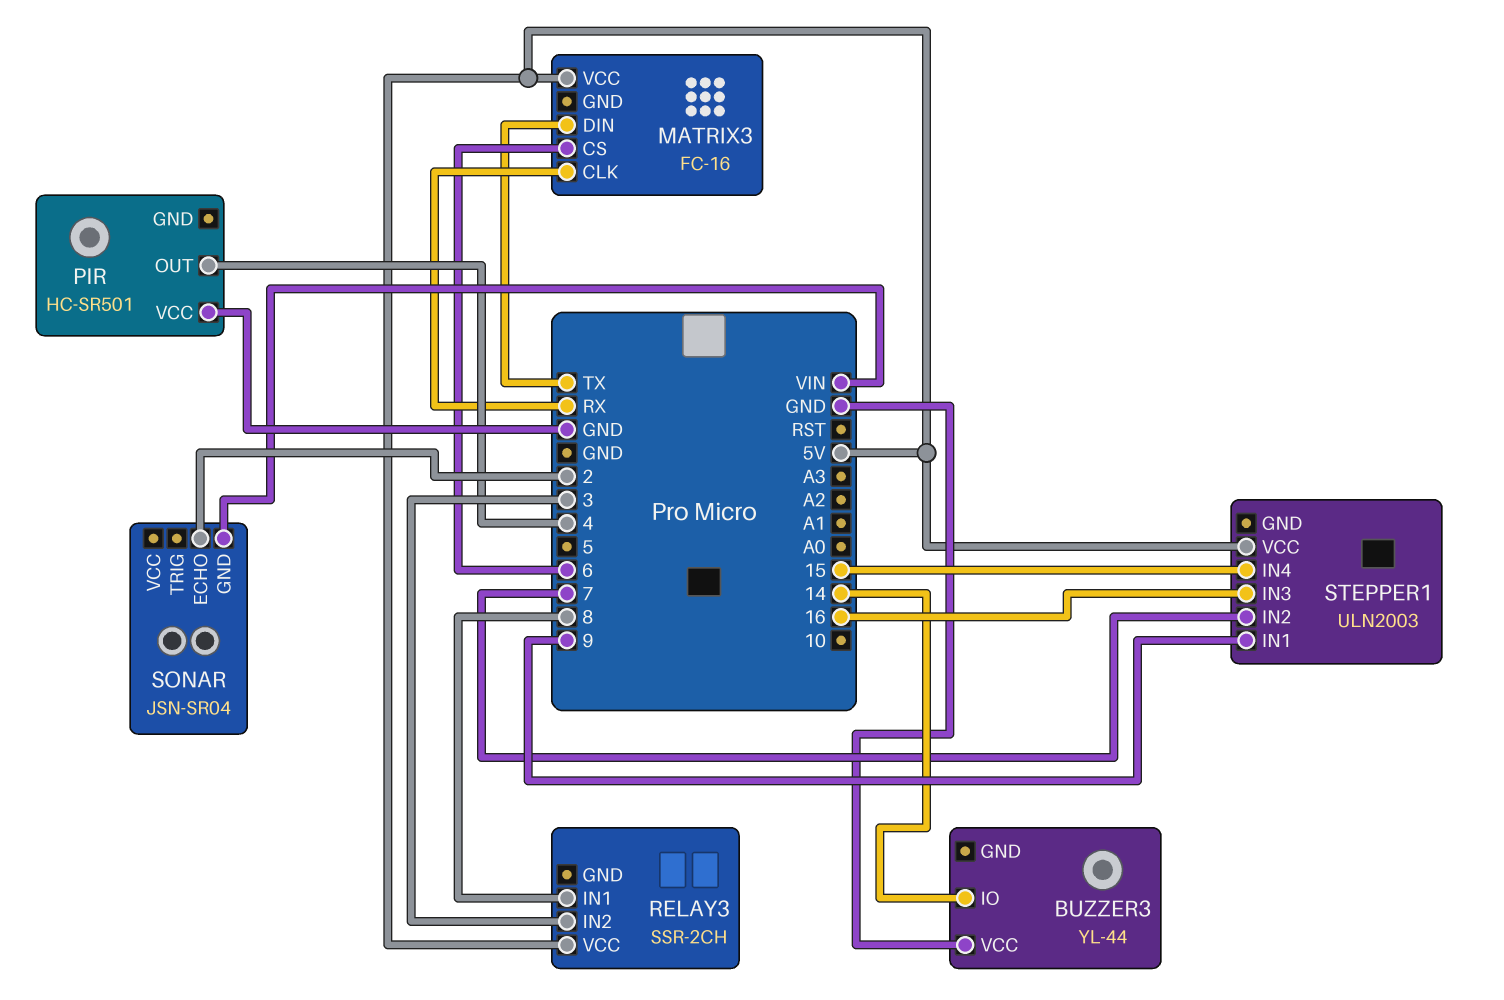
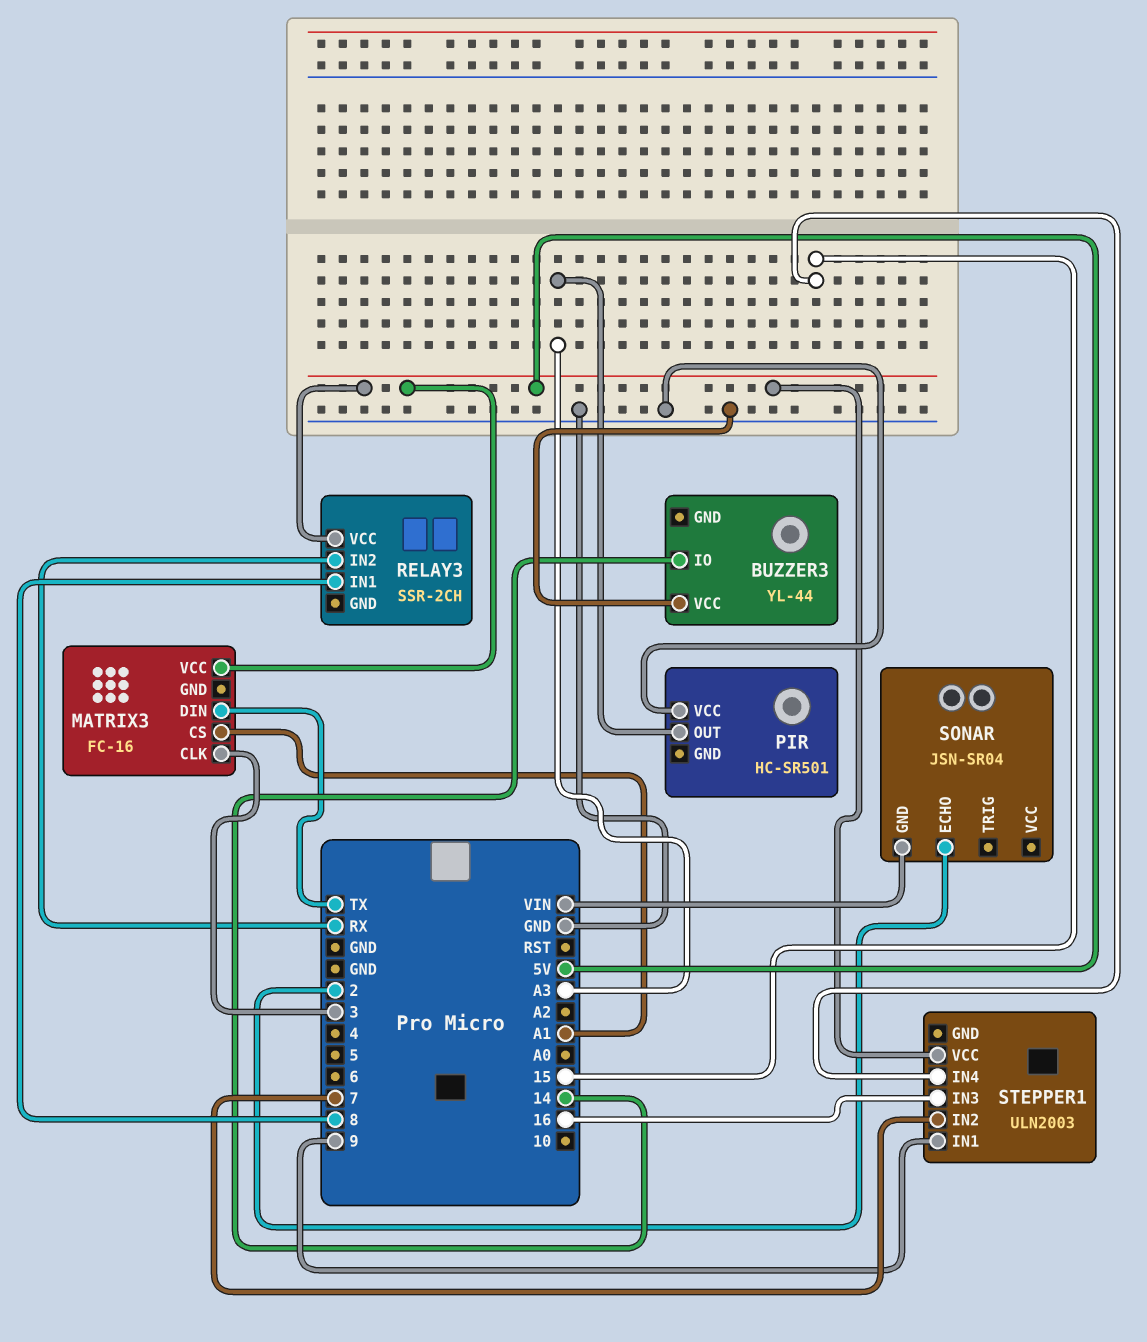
MATRIX3 pin CLK: RX -> 3
MATRIX3 pin CS: 6 -> A1
PIR pin OUT: 4 -> A3
RELAY3 pin IN2: 3 -> RX

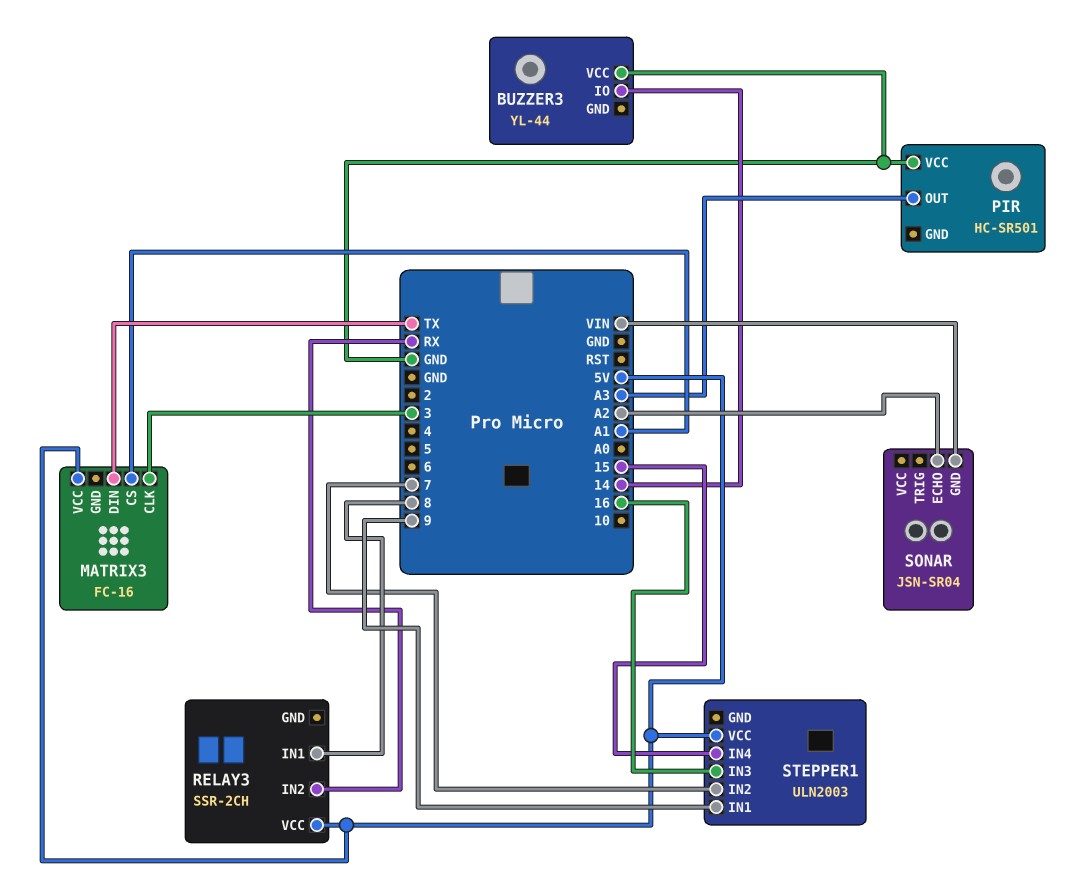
SONAR pin ECHO: 2 -> A2

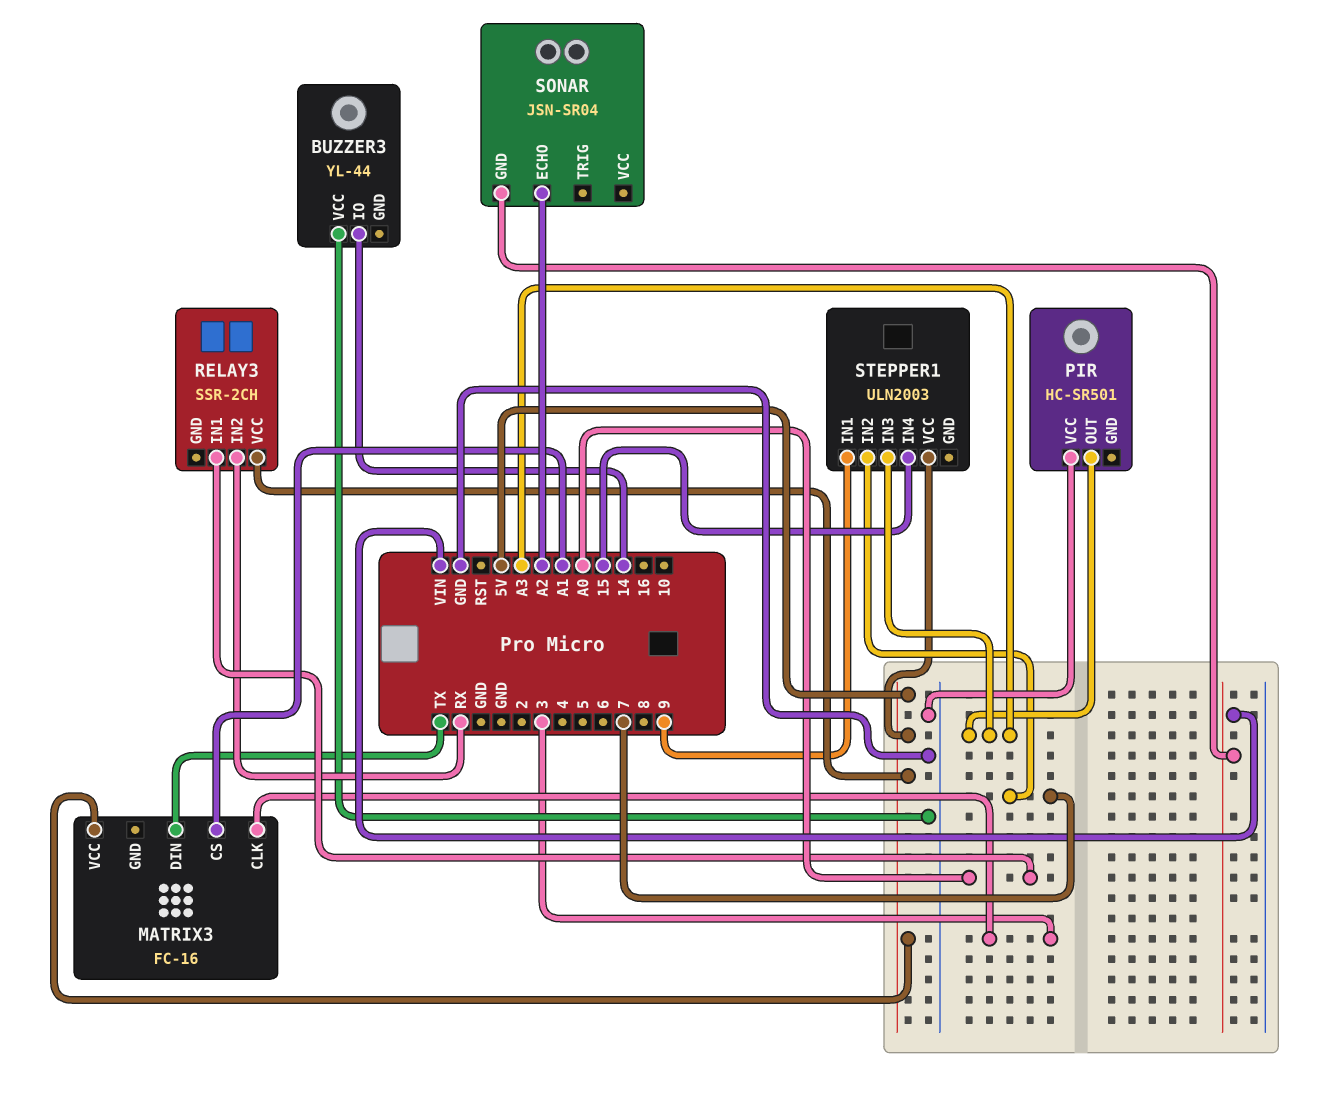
RELAY3 pin IN1: 8 -> A0
STEPPER1 pin IN3: 16 -> A3

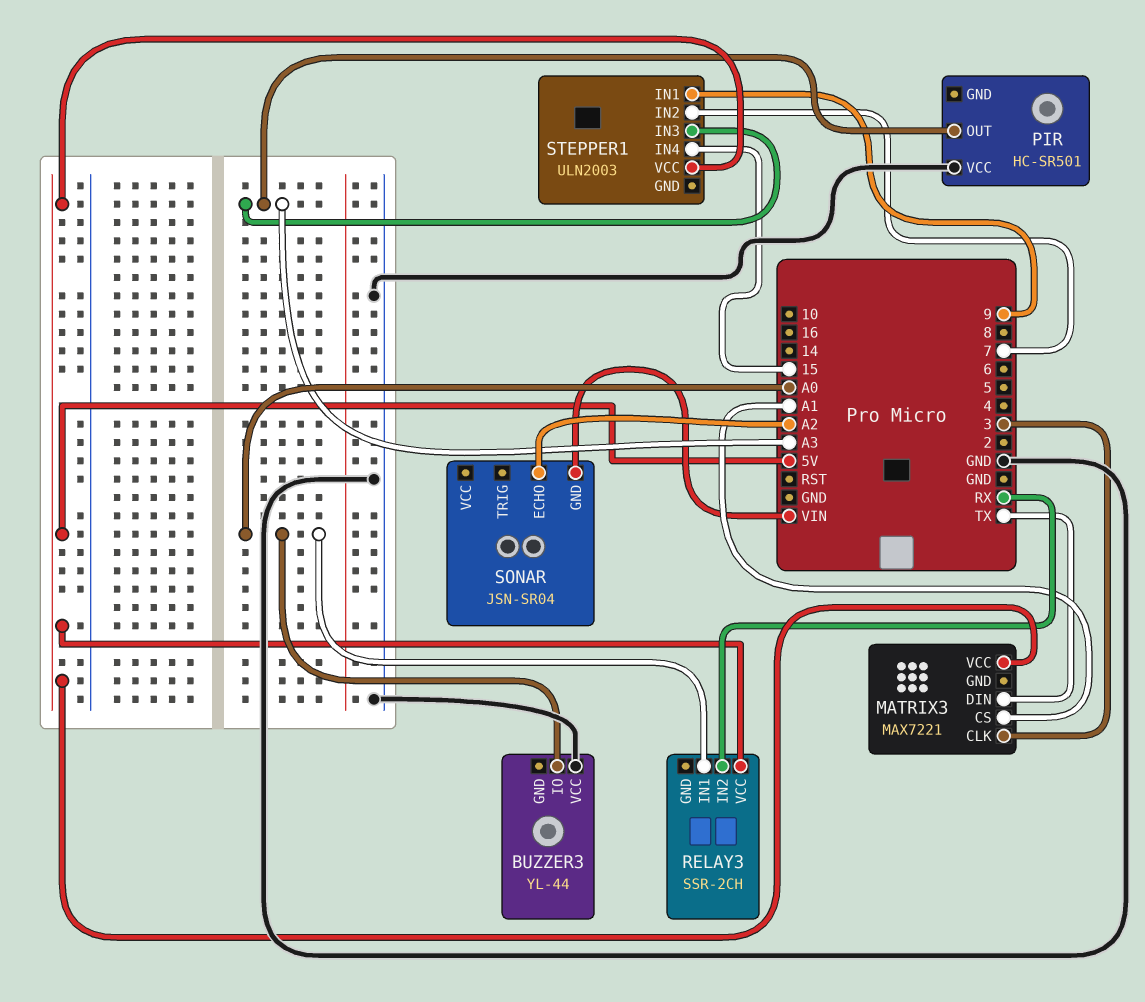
BUZZER3 pin IO: 14 -> A0
MATRIX3: FC-16 -> MAX7221

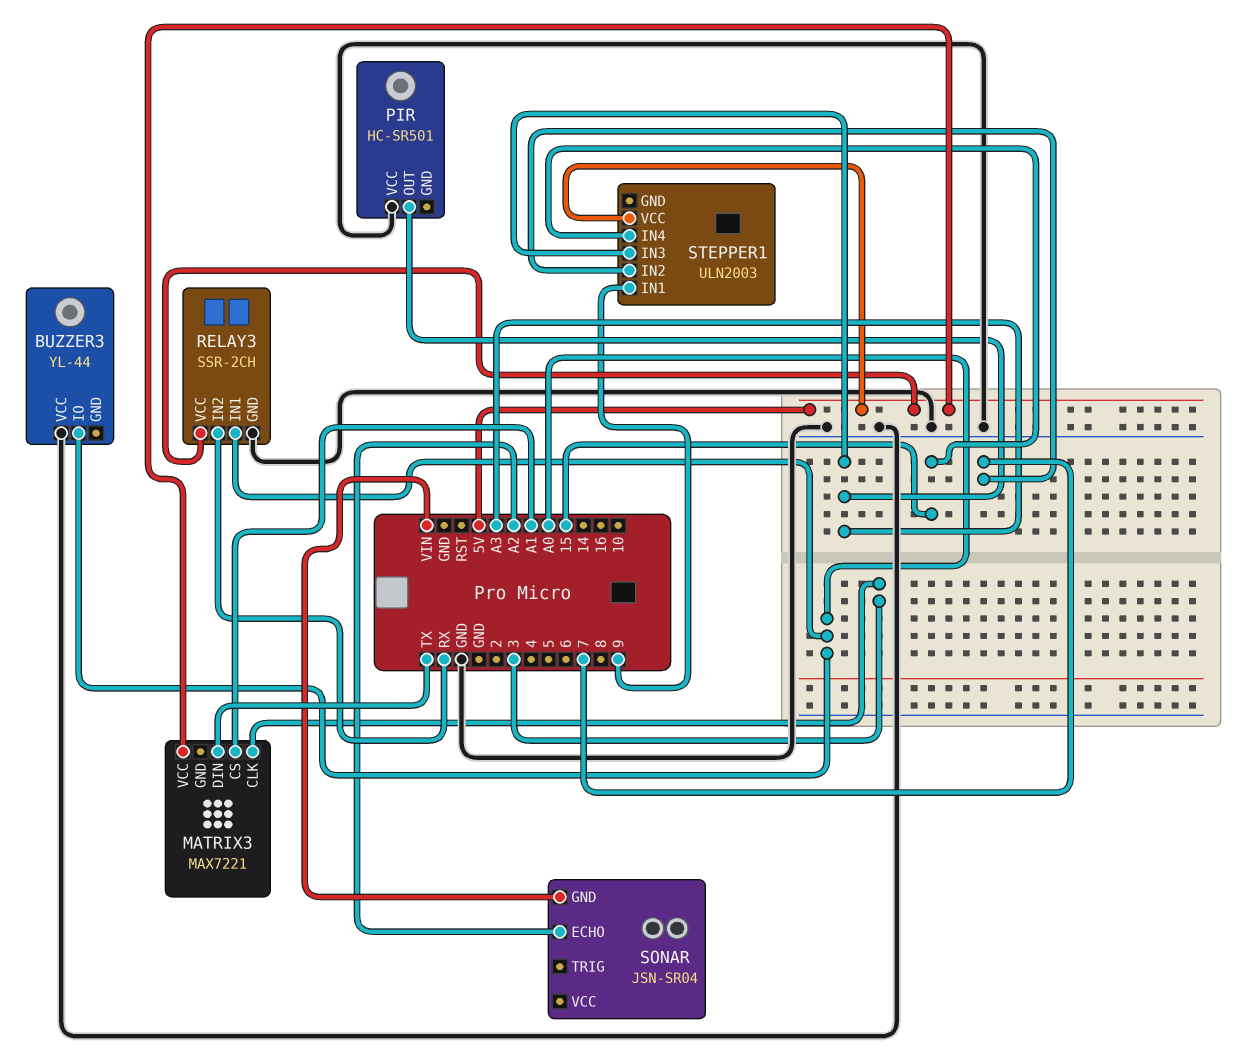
RELAY3 pin GND: none -> GND

